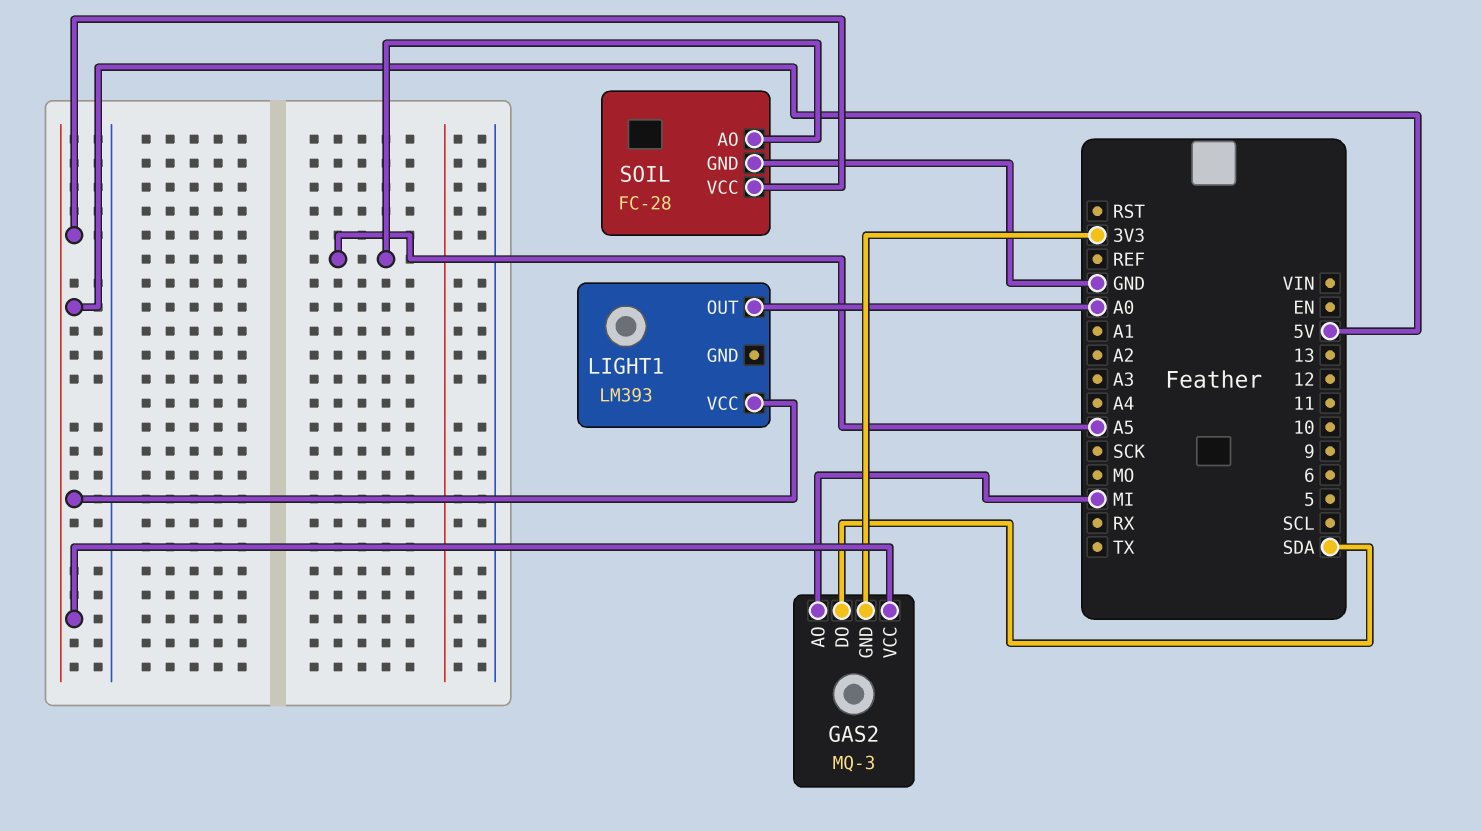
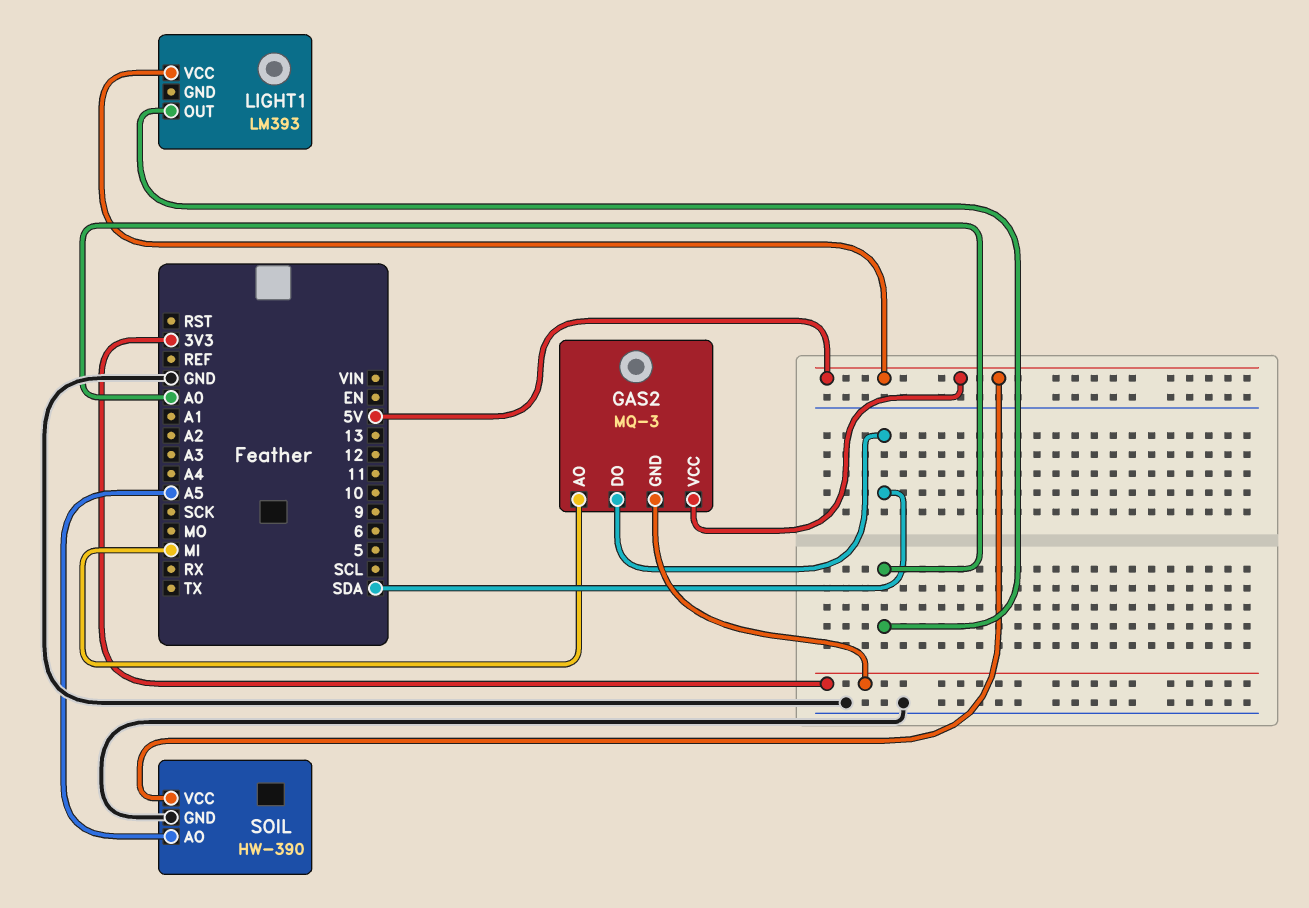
SOIL: FC-28 -> HW-390

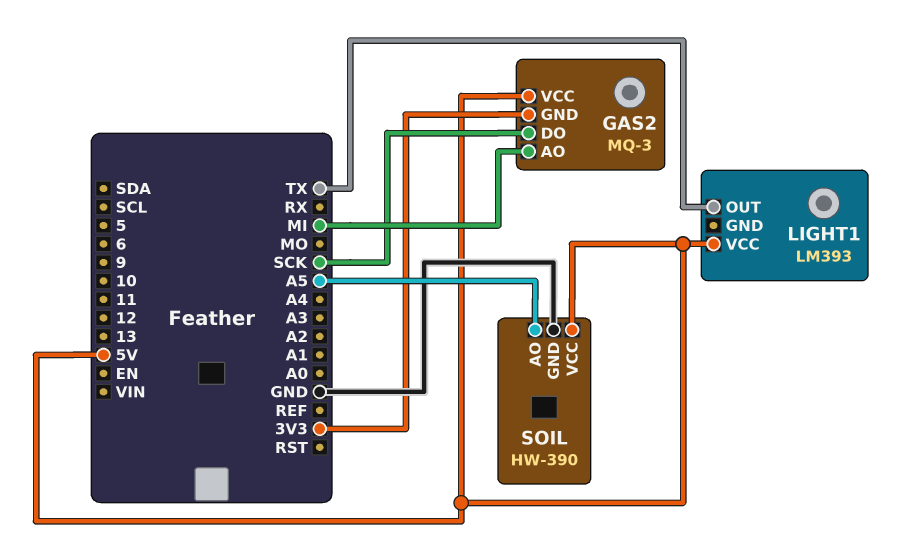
GAS2 pin DO: SDA -> SCK
LIGHT1 pin OUT: A0 -> TX

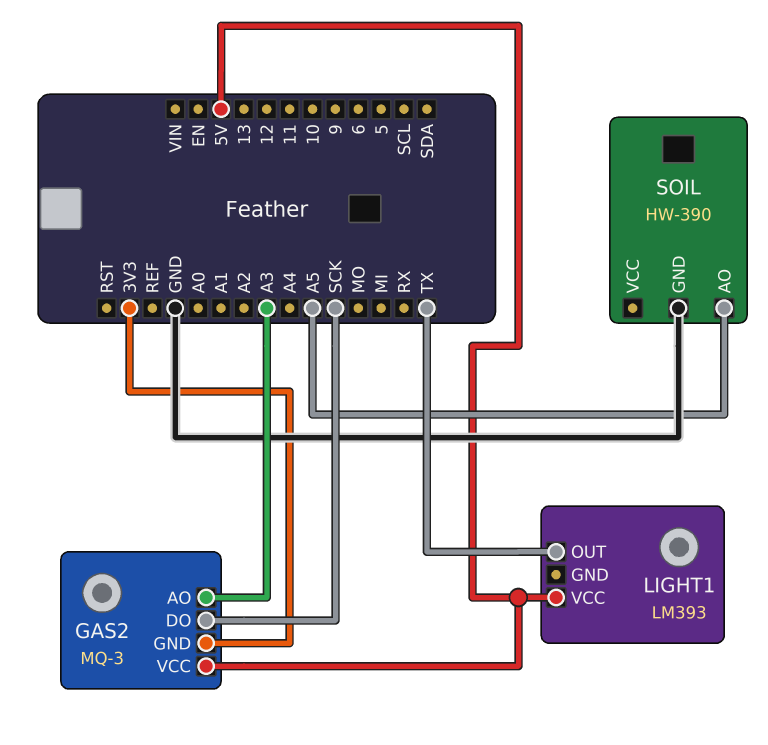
GAS2 pin AO: MI -> A3
SOIL pin VCC: 5V -> none

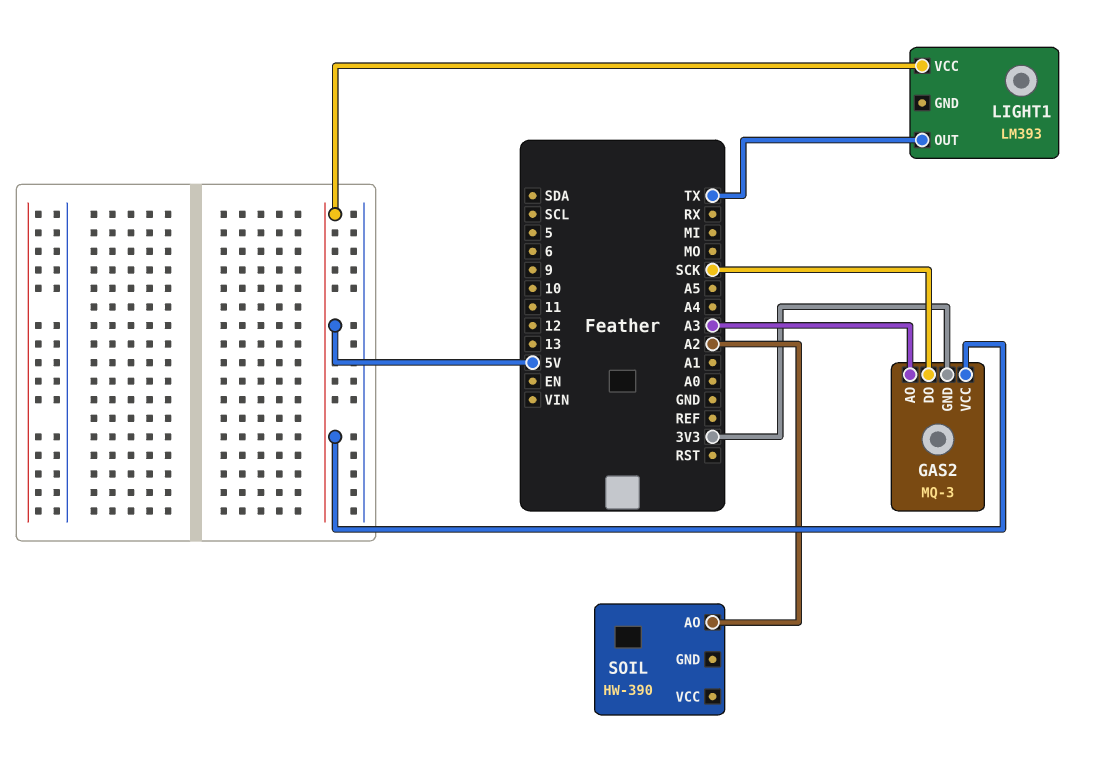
SOIL pin AO: A5 -> A2
SOIL pin GND: GND -> none

